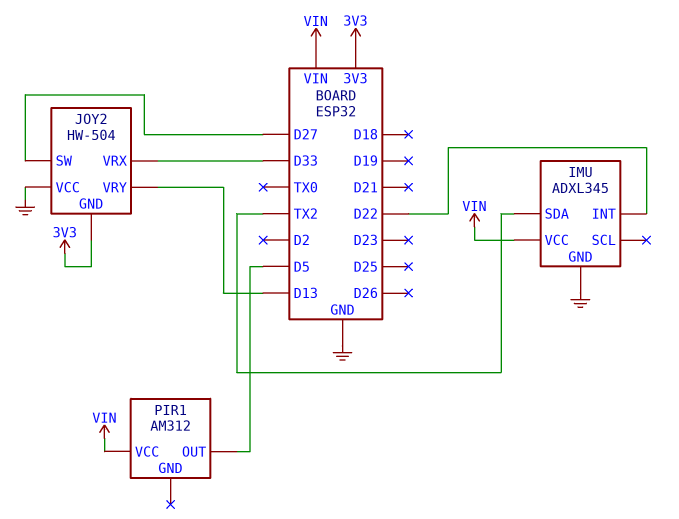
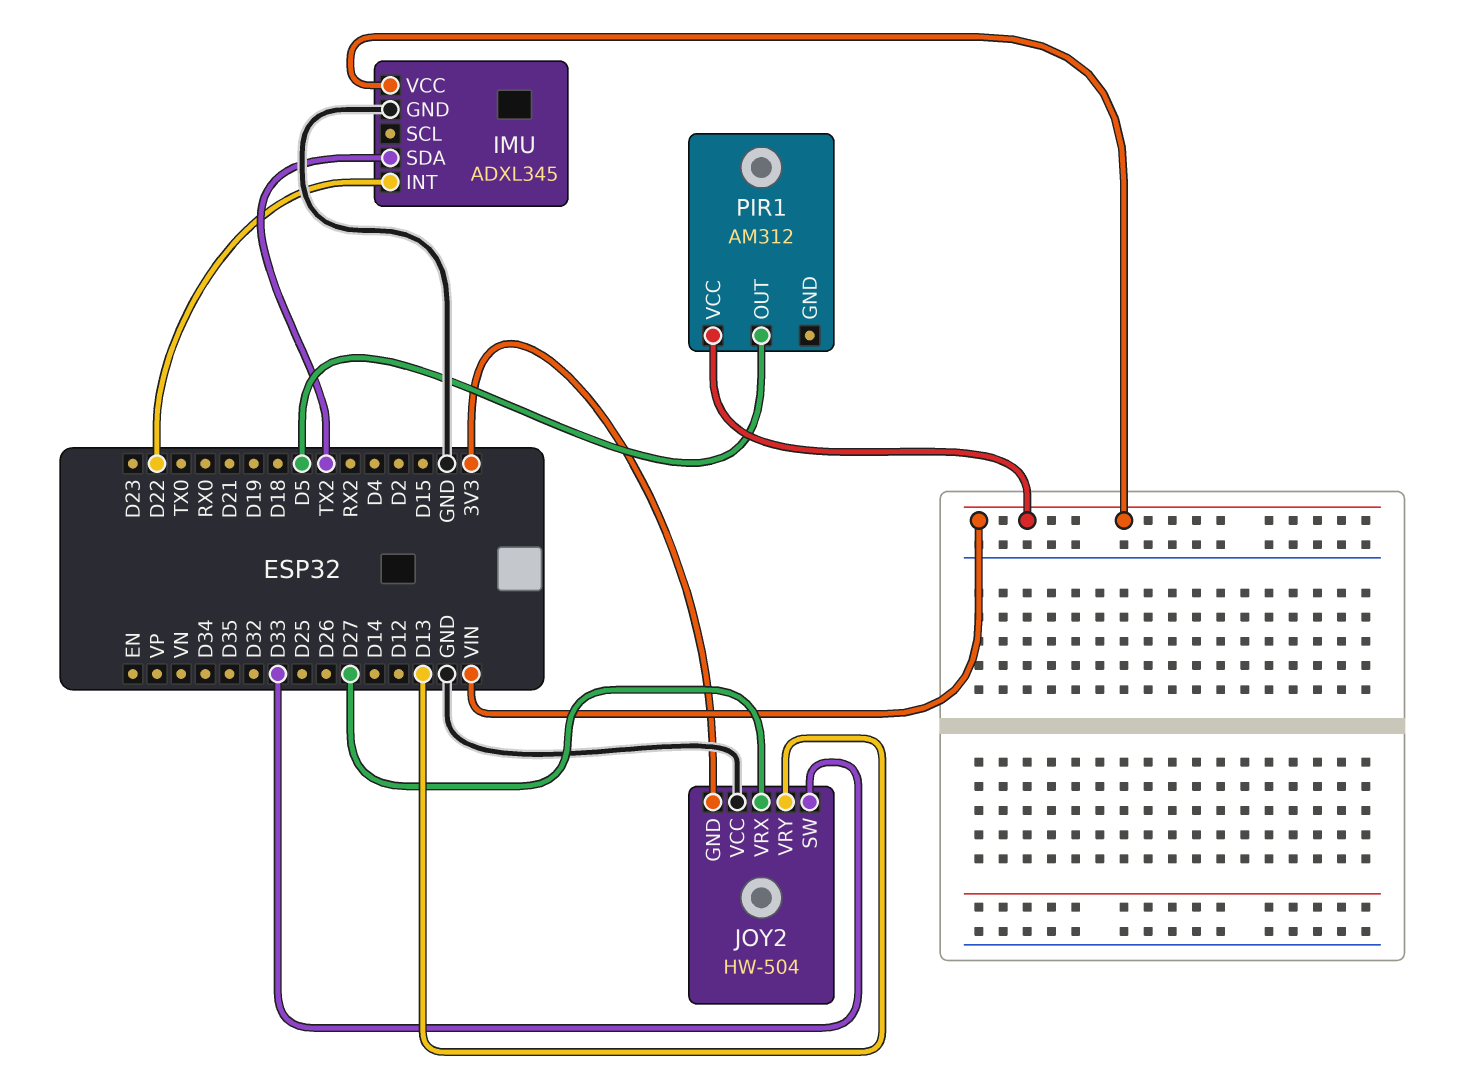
JOY2 pin SW: D27 -> D33
JOY2 pin VRX: D33 -> D27

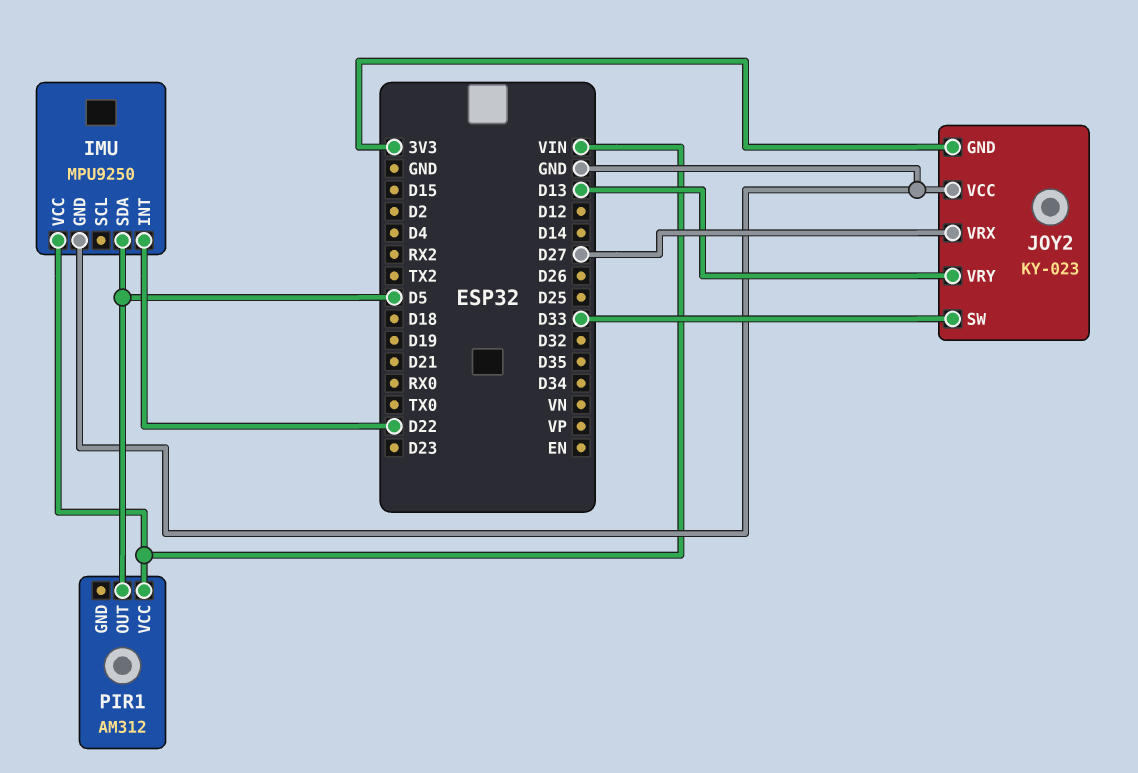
IMU: ADXL345 -> MPU9250
IMU pin SDA: TX2 -> D5
JOY2: HW-504 -> KY-023

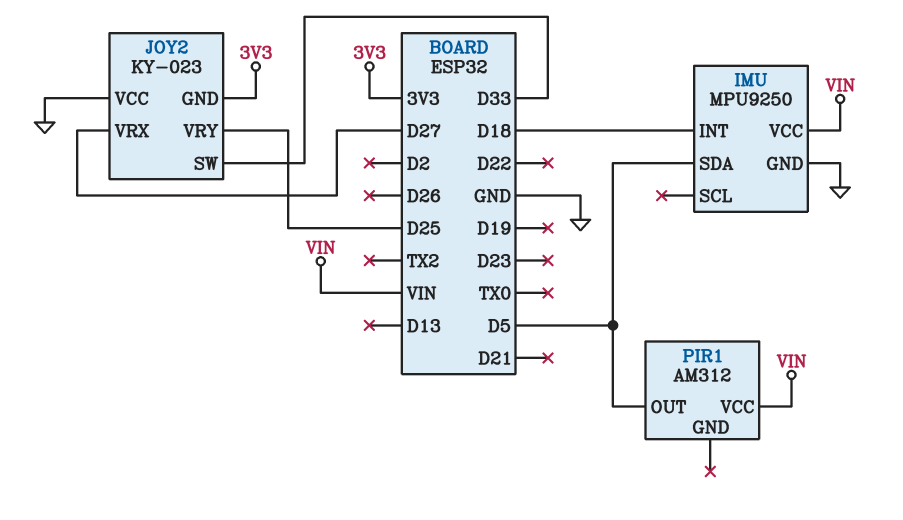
IMU pin INT: D22 -> D18
JOY2 pin VRY: D13 -> D25

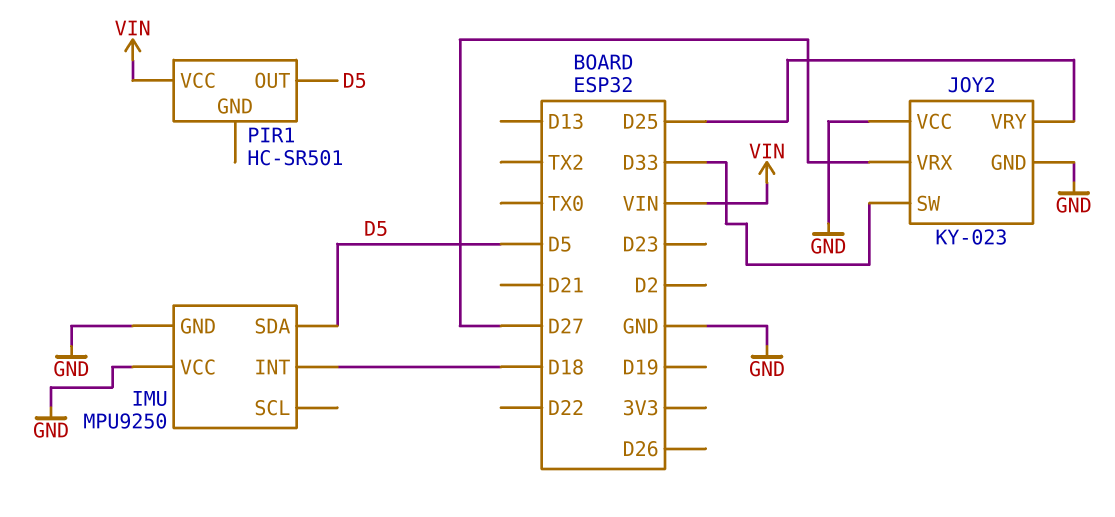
IMU pin VCC: VIN -> GND
JOY2 pin GND: 3V3 -> GND
PIR1: AM312 -> HC-SR501

